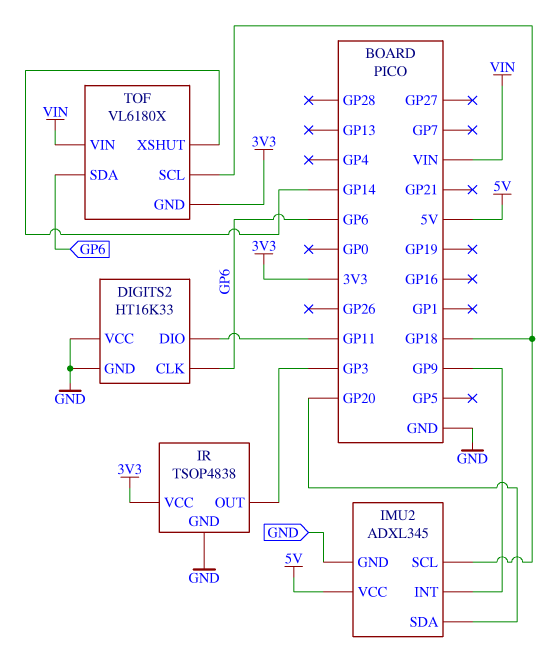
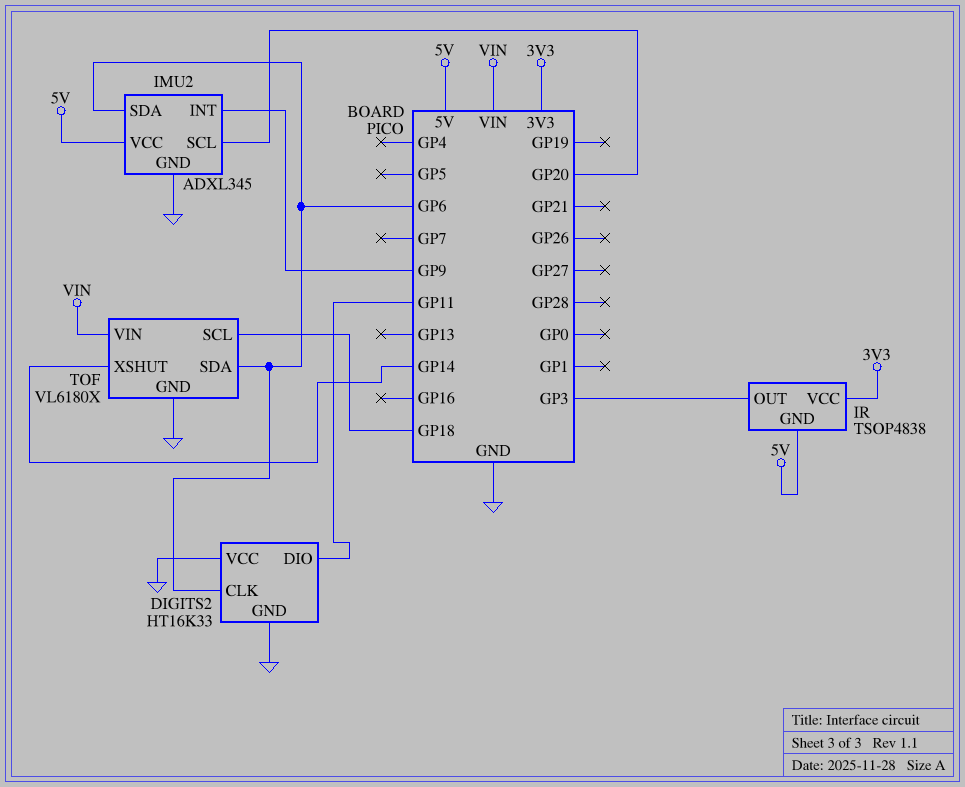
IMU2 pin SCL: GP18 -> GP20
IMU2 pin SDA: GP20 -> GP6
IR pin GND: GND -> 5V
TOF pin GND: 3V3 -> GND

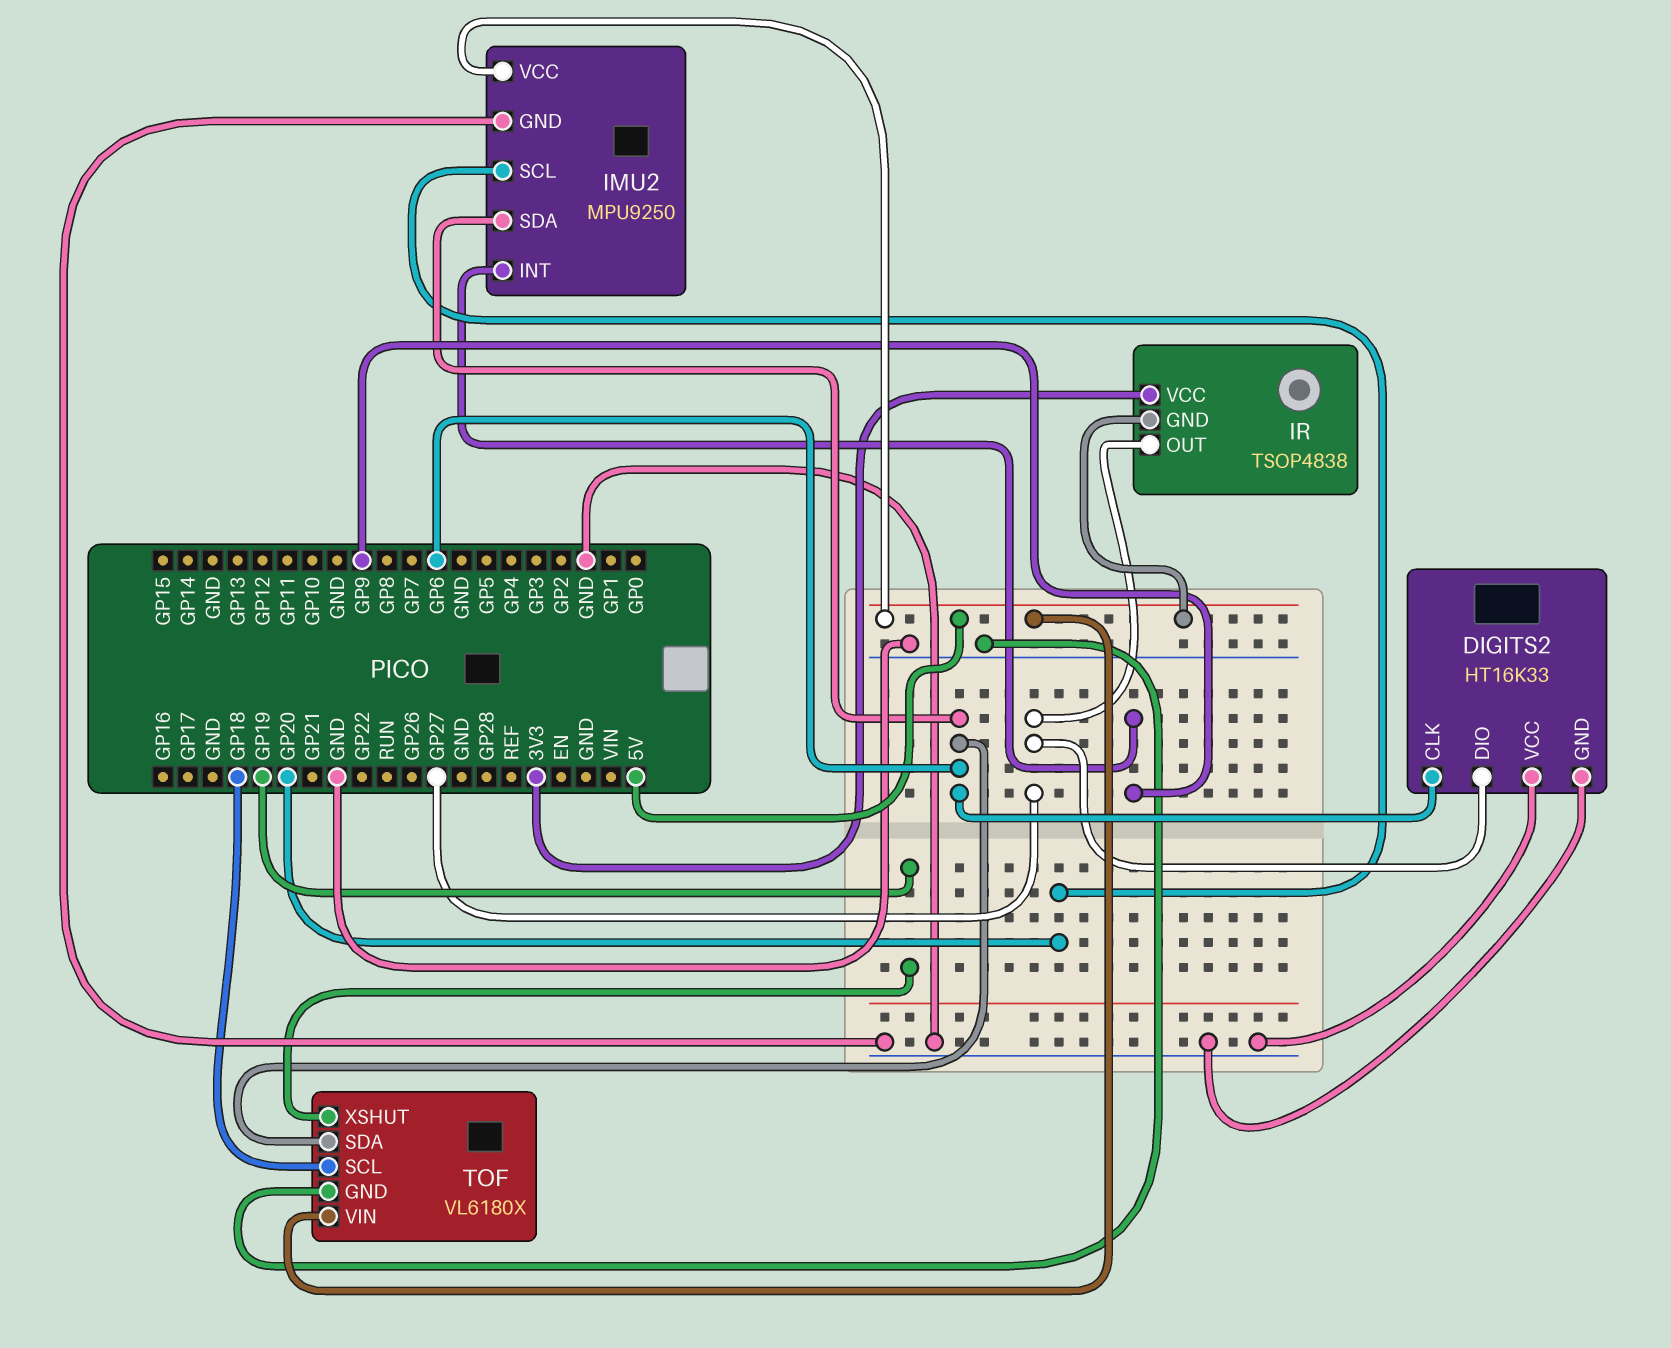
DIGITS2 pin DIO: GP11 -> GP27
IMU2: ADXL345 -> MPU9250
IR pin OUT: GP3 -> GP27
TOF pin VIN: VIN -> 5V
TOF pin XSHUT: GP14 -> GP19

